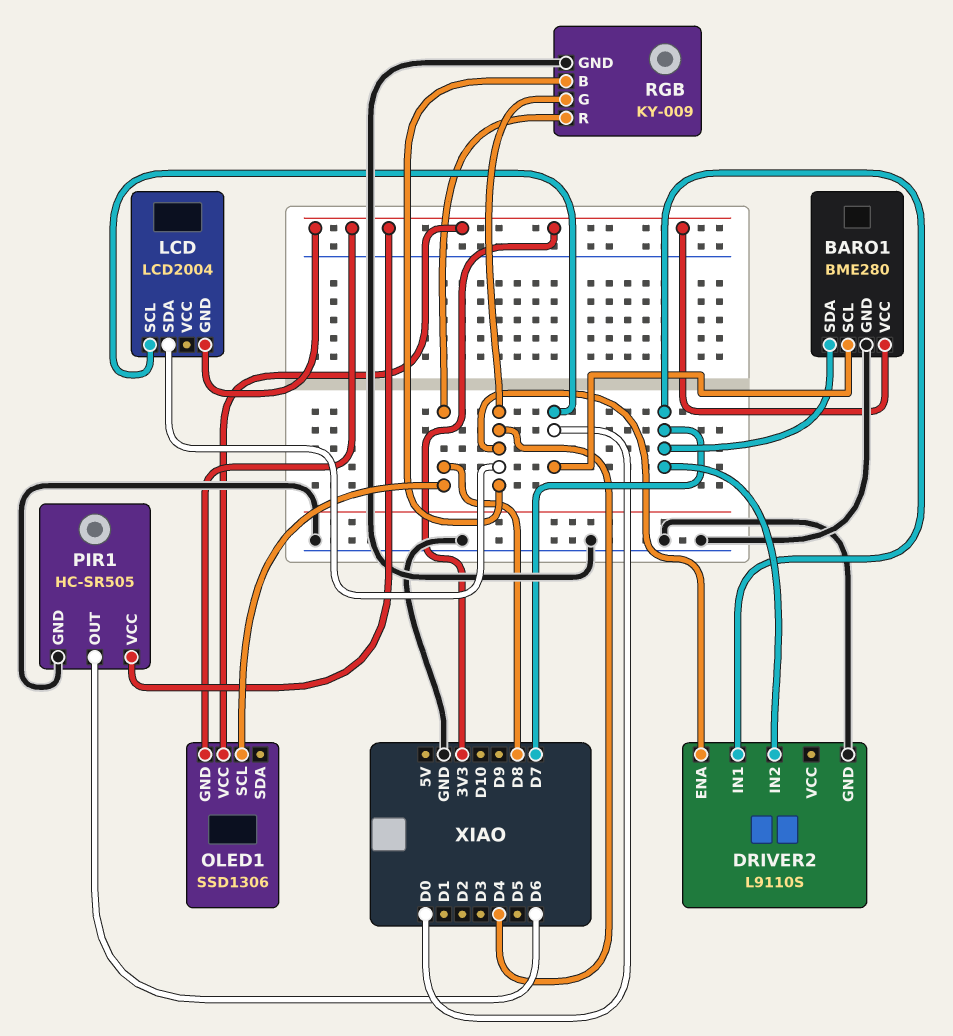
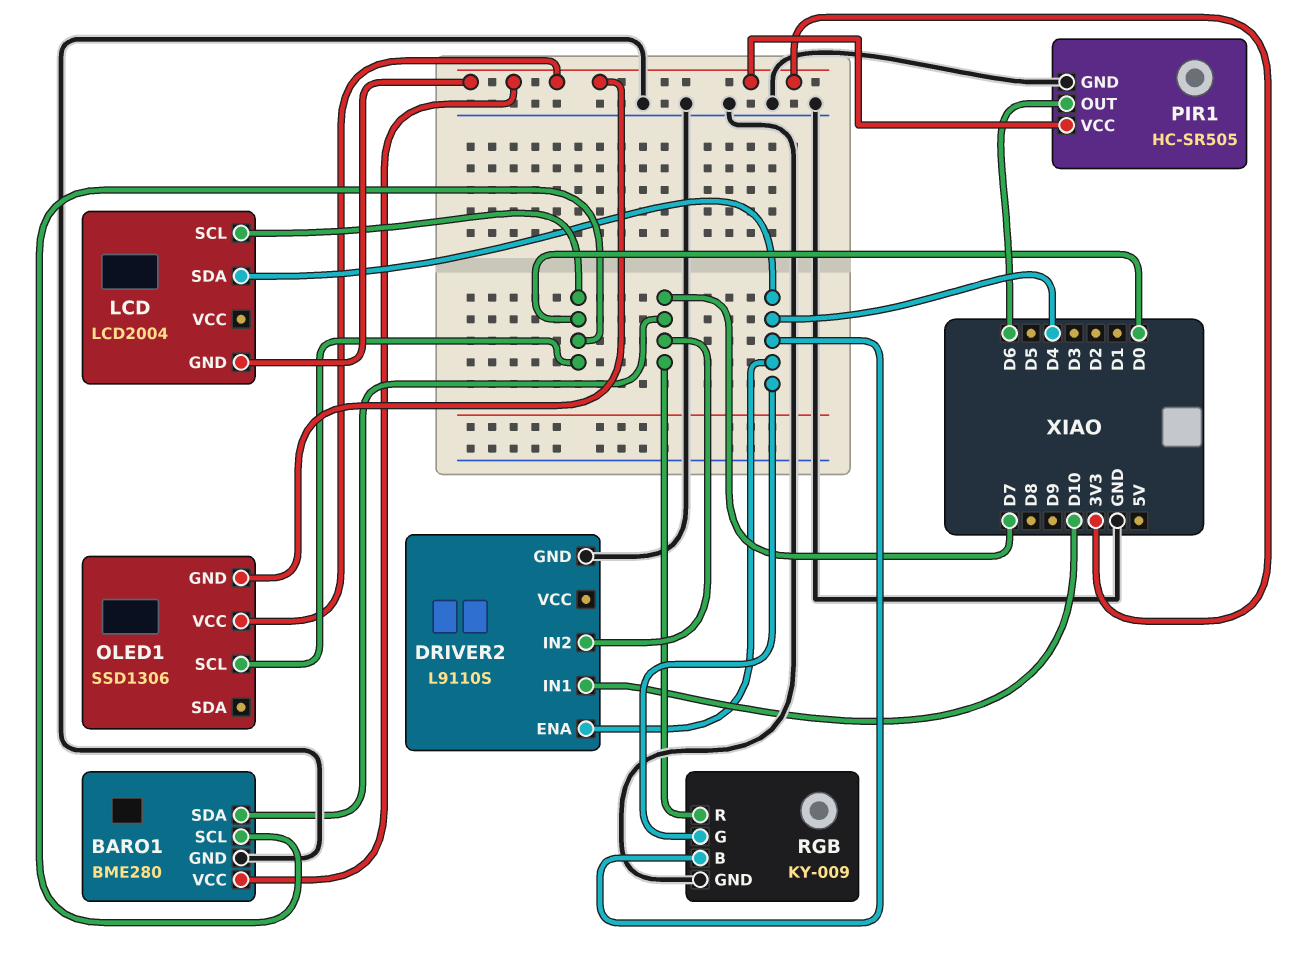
DRIVER2 pin IN1: D7 -> D10
OLED1 pin SCL: D8 -> D0
RGB pin R: D8 -> D7

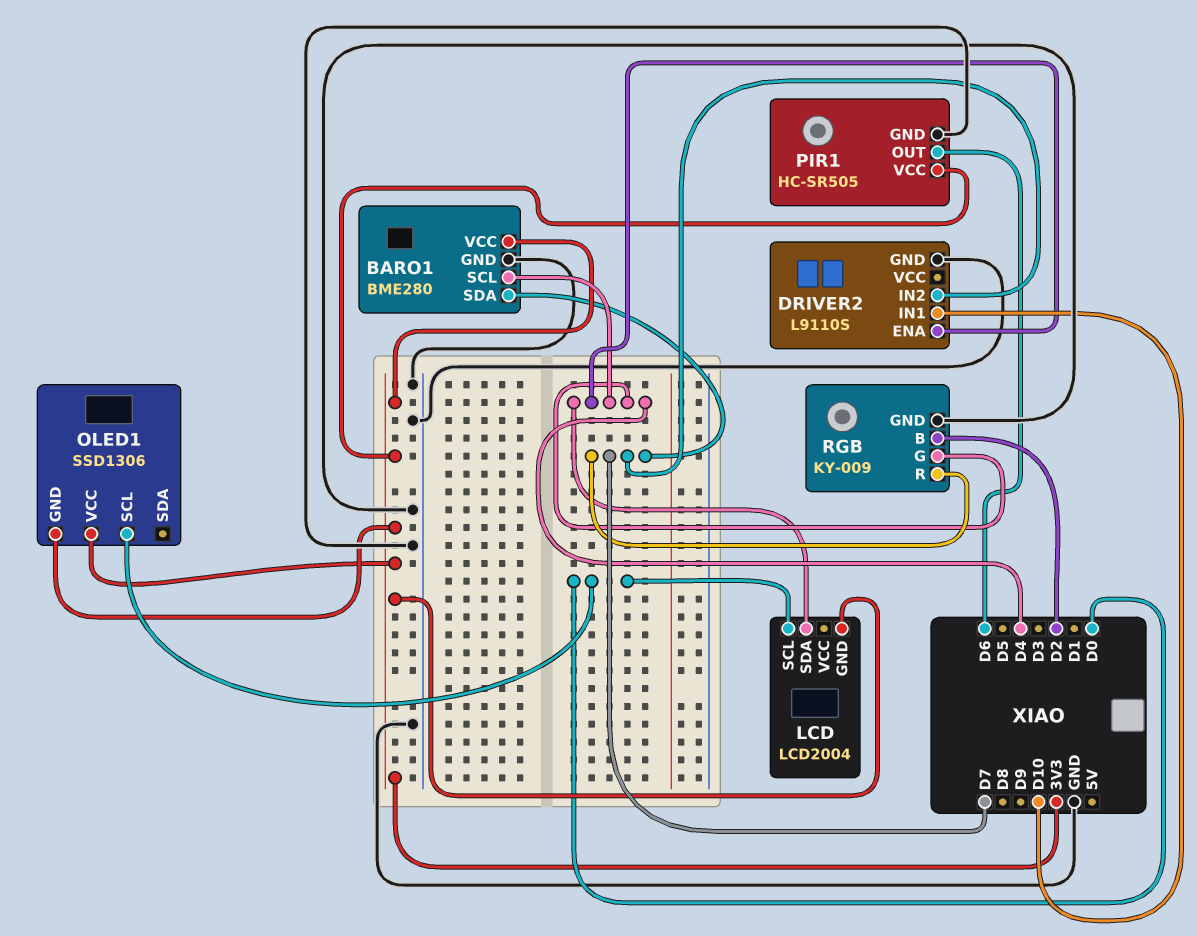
BARO1 pin SCL: D0 -> D4
RGB pin B: D4 -> D2

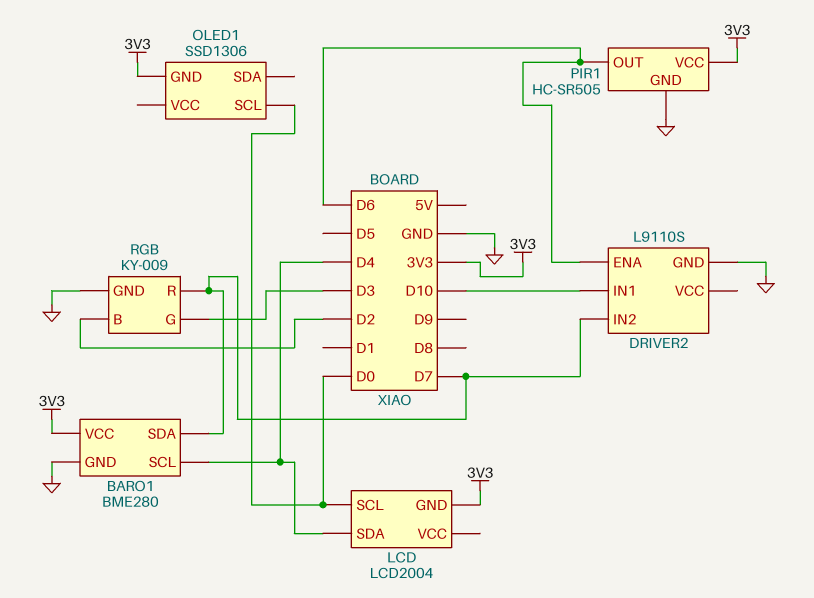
DRIVER2 pin ENA: D4 -> D6
OLED1 pin VCC: 3V3 -> none
RGB pin G: D4 -> D3

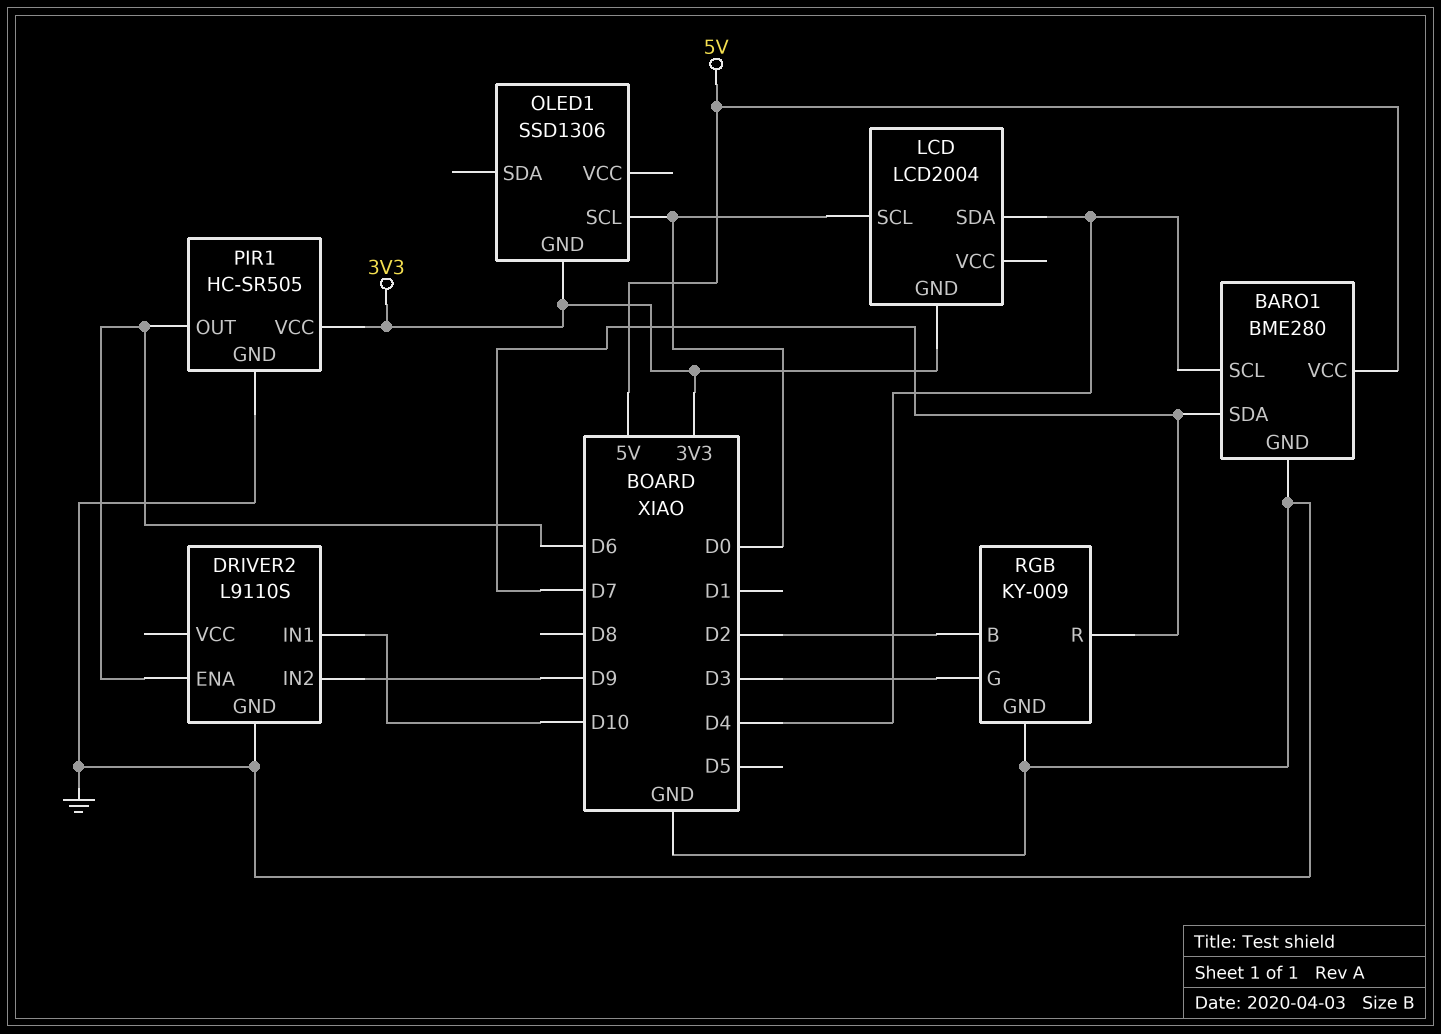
BARO1 pin VCC: 3V3 -> 5V
DRIVER2 pin IN2: D7 -> D9

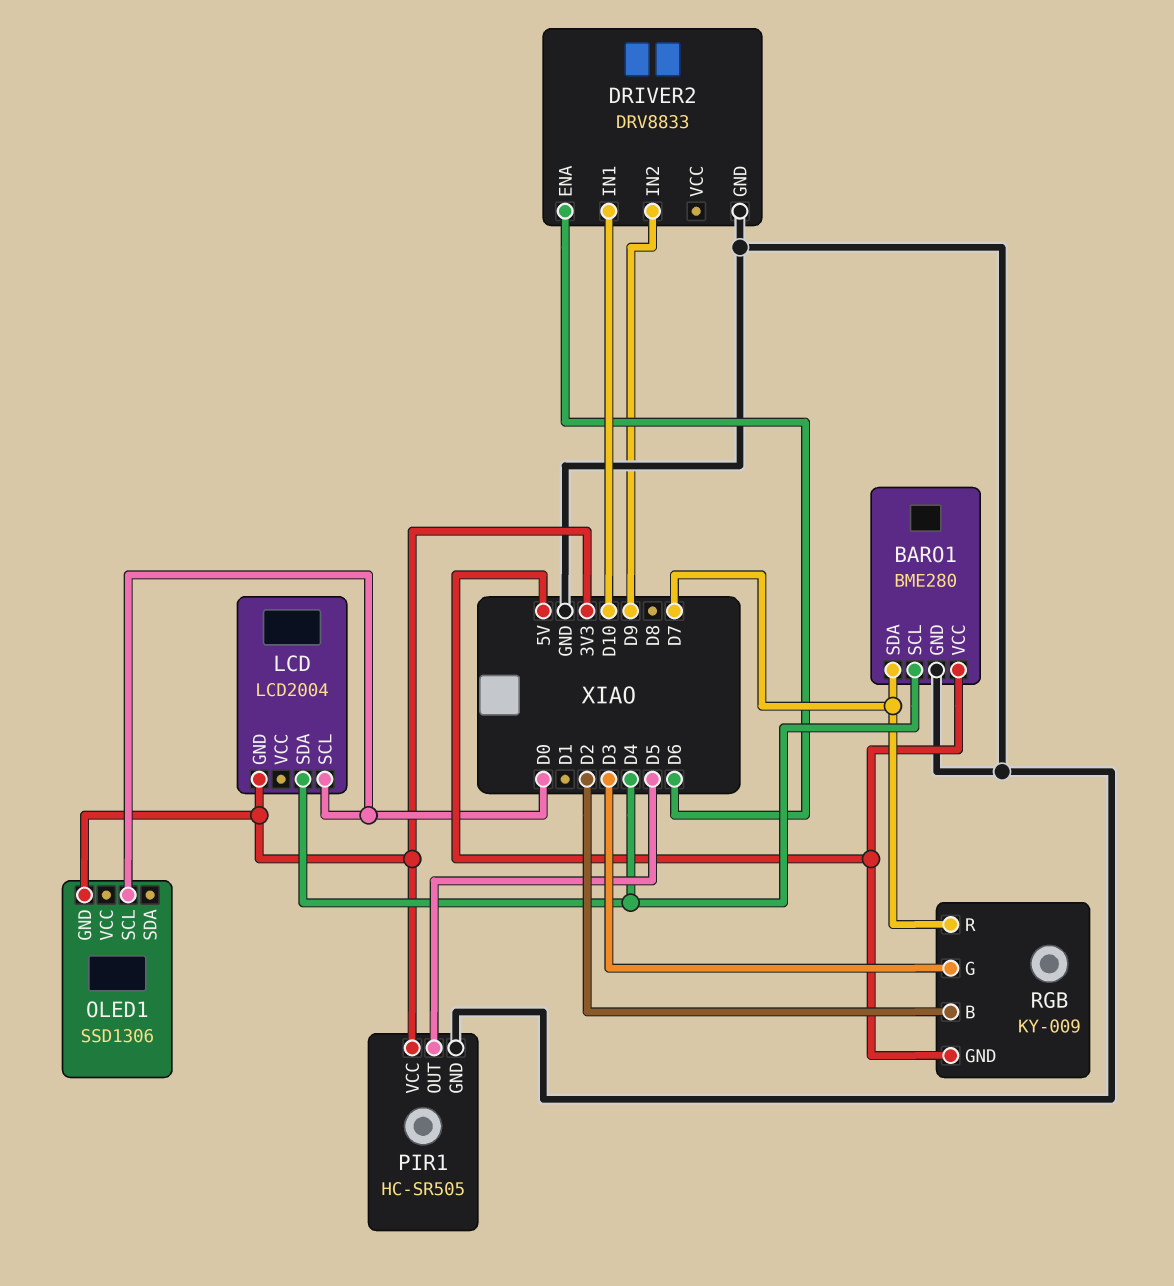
DRIVER2: L9110S -> DRV8833
PIR1 pin OUT: D6 -> D5
RGB pin GND: GND -> 5V

